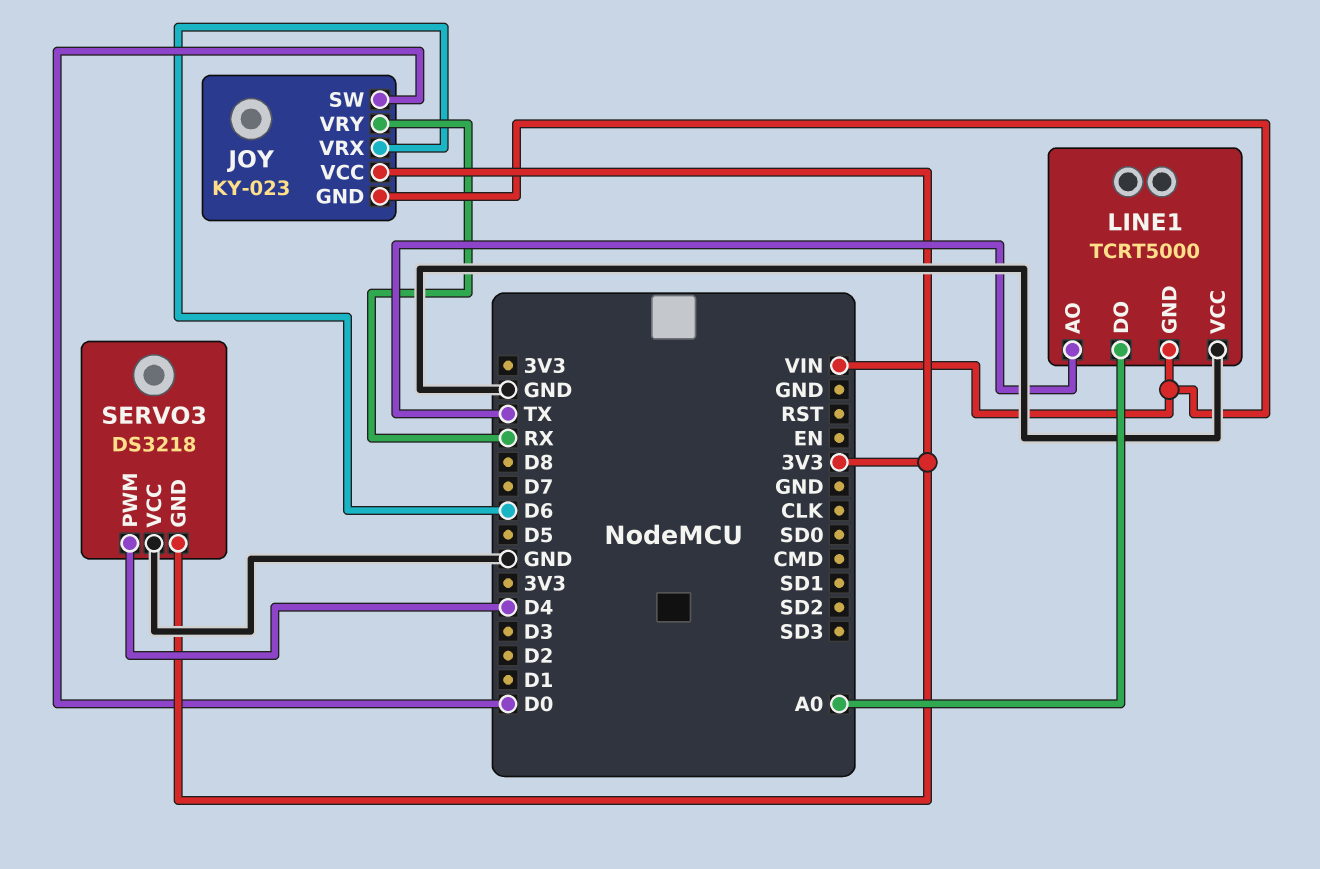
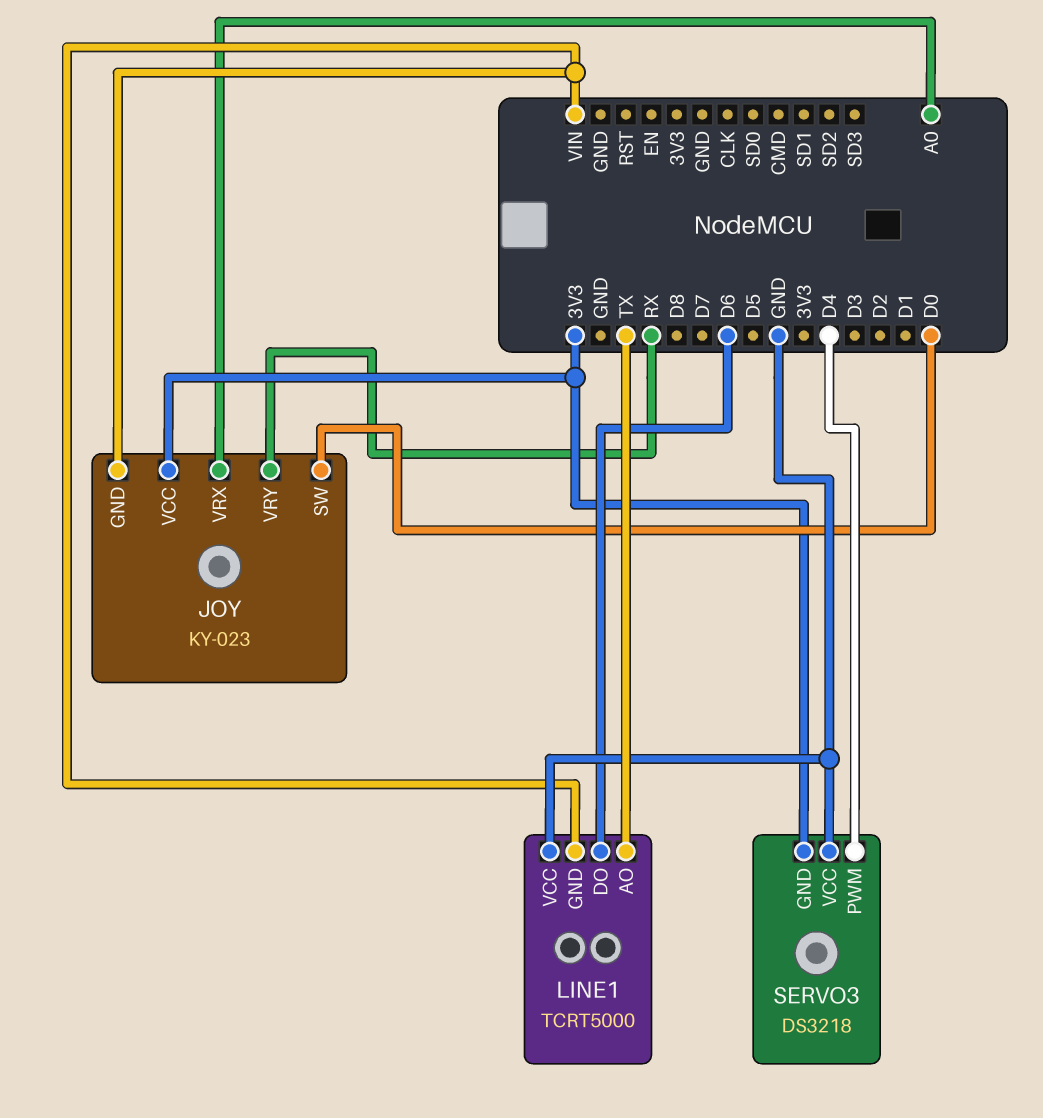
JOY pin VRX: D6 -> A0
LINE1 pin DO: A0 -> D6

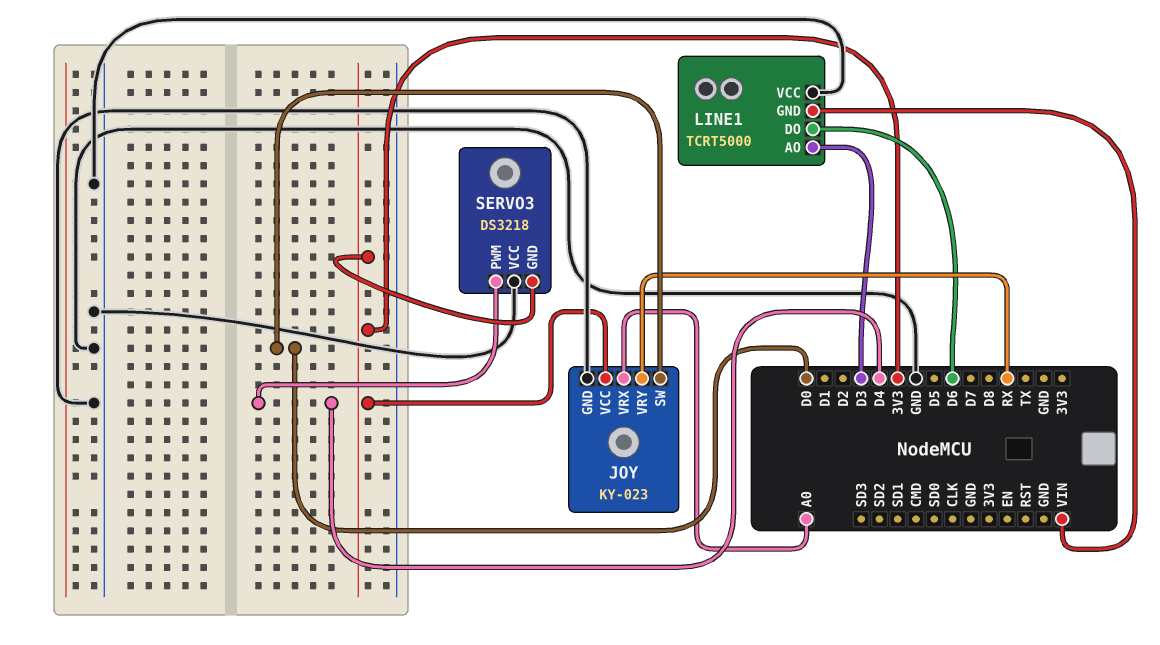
JOY pin GND: VIN -> GND
LINE1 pin AO: TX -> D3

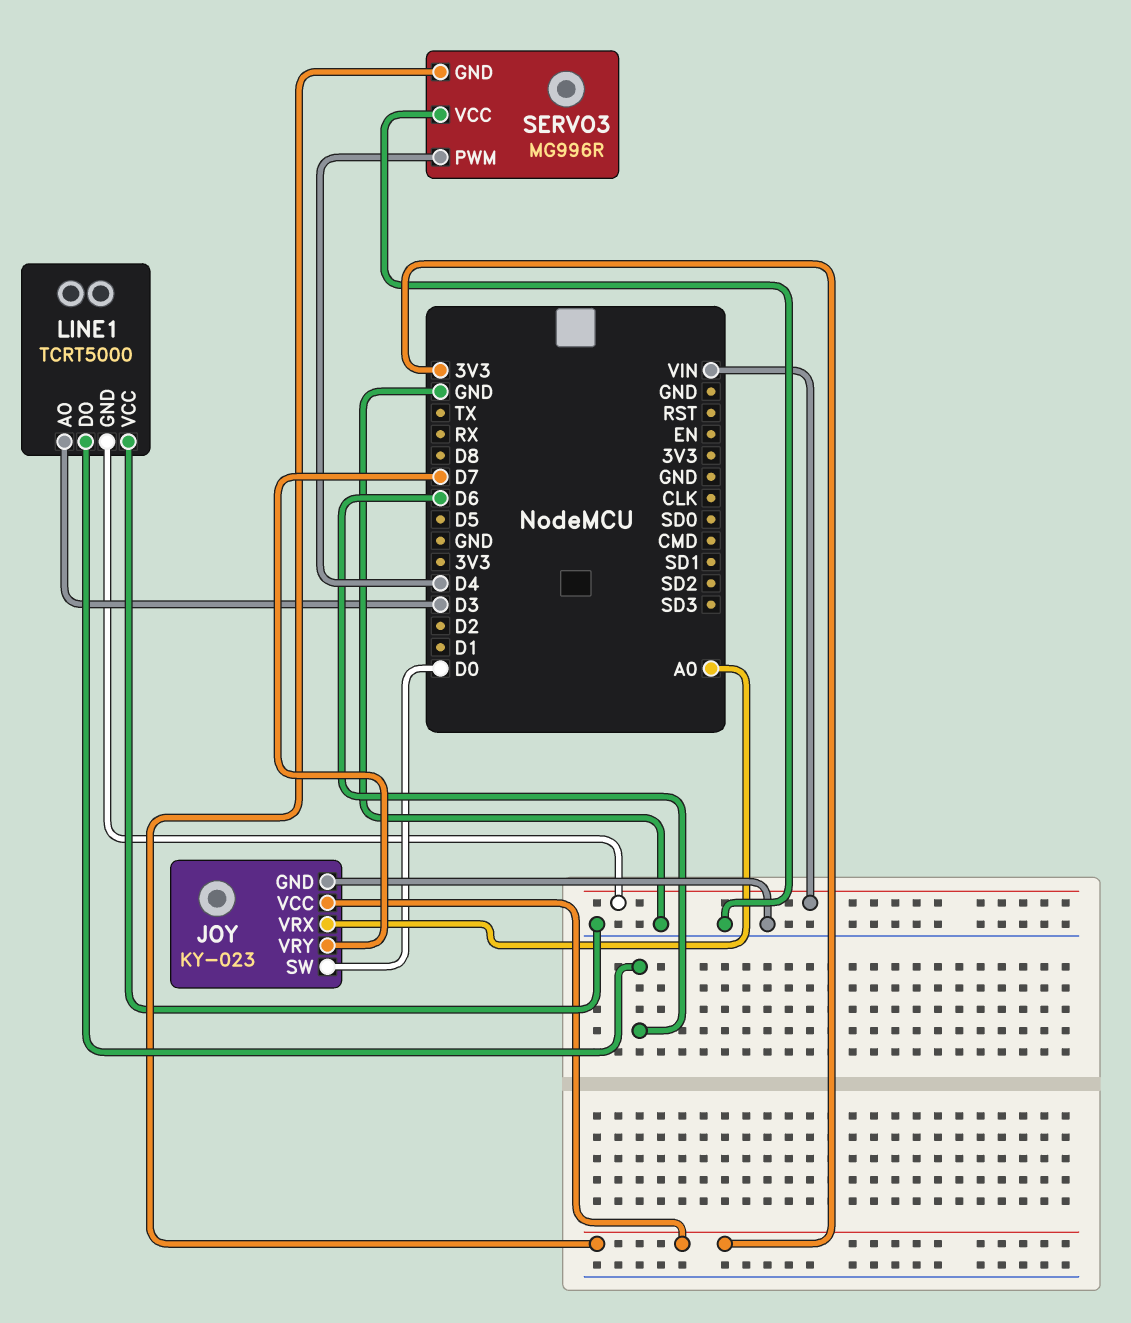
JOY pin VRY: RX -> D7
SERVO3: DS3218 -> MG996R

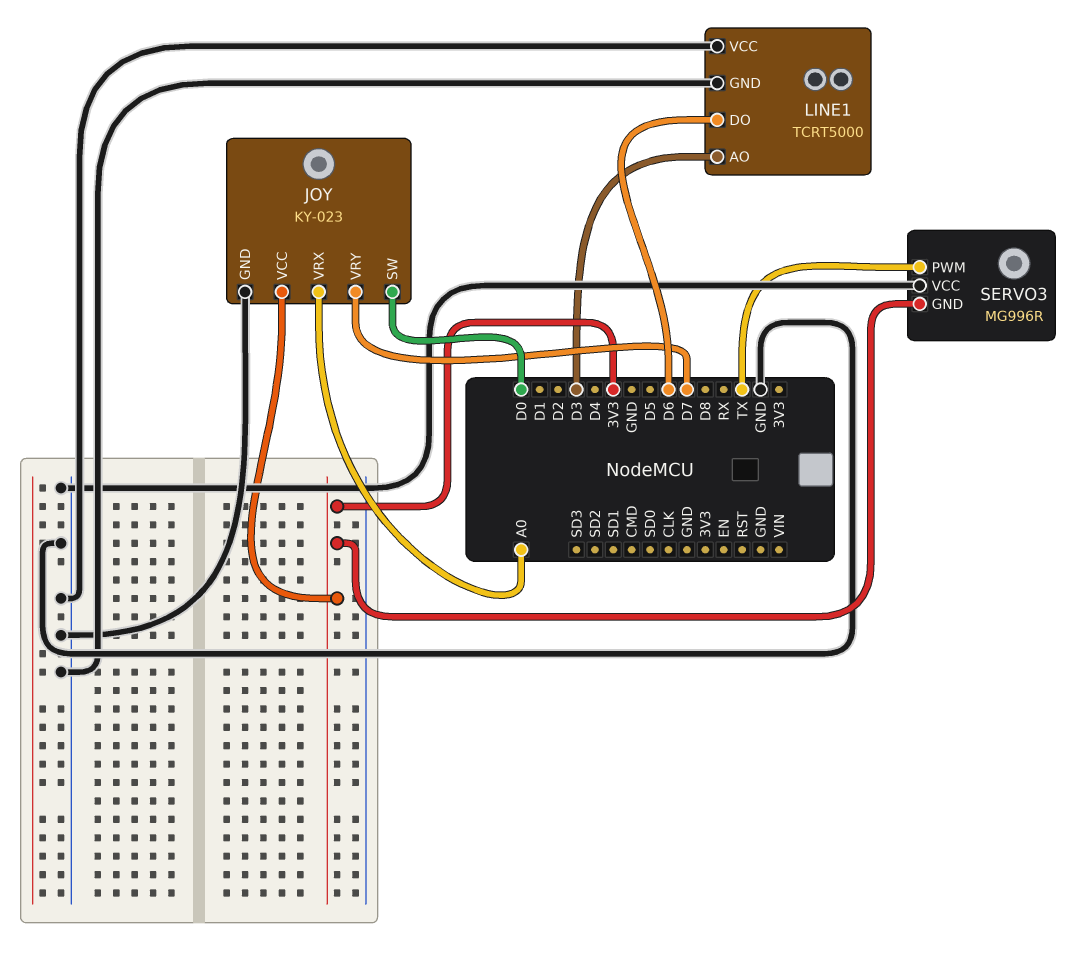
LINE1 pin GND: VIN -> GND
SERVO3 pin PWM: D4 -> TX

